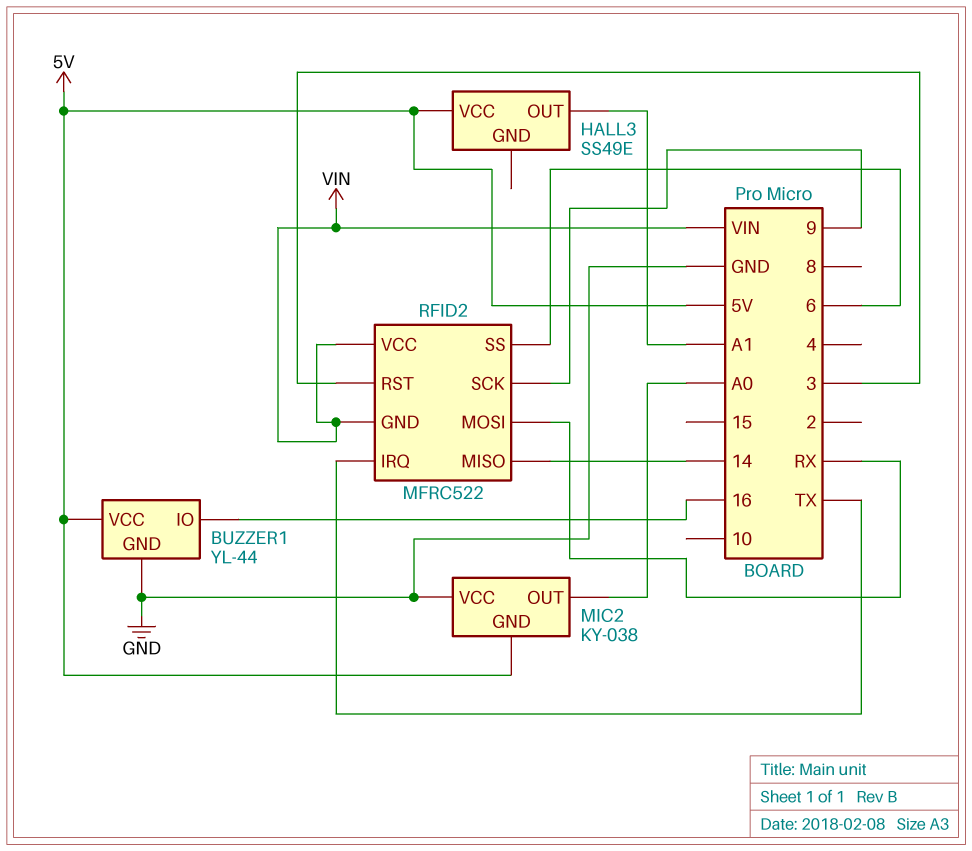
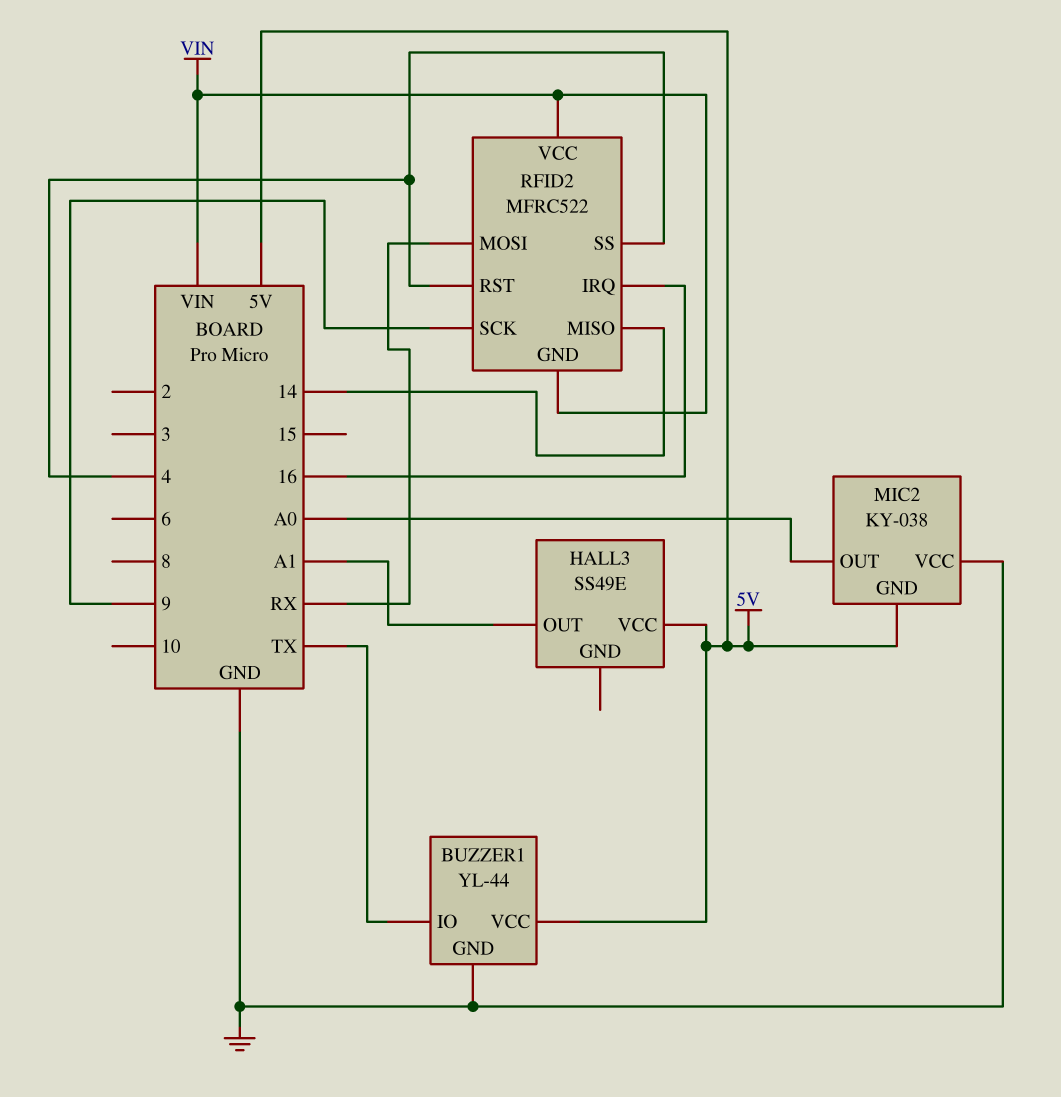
BUZZER1 pin IO: 16 -> TX
RFID2 pin IRQ: TX -> 16
RFID2 pin RST: 3 -> 4
RFID2 pin SS: 6 -> 4

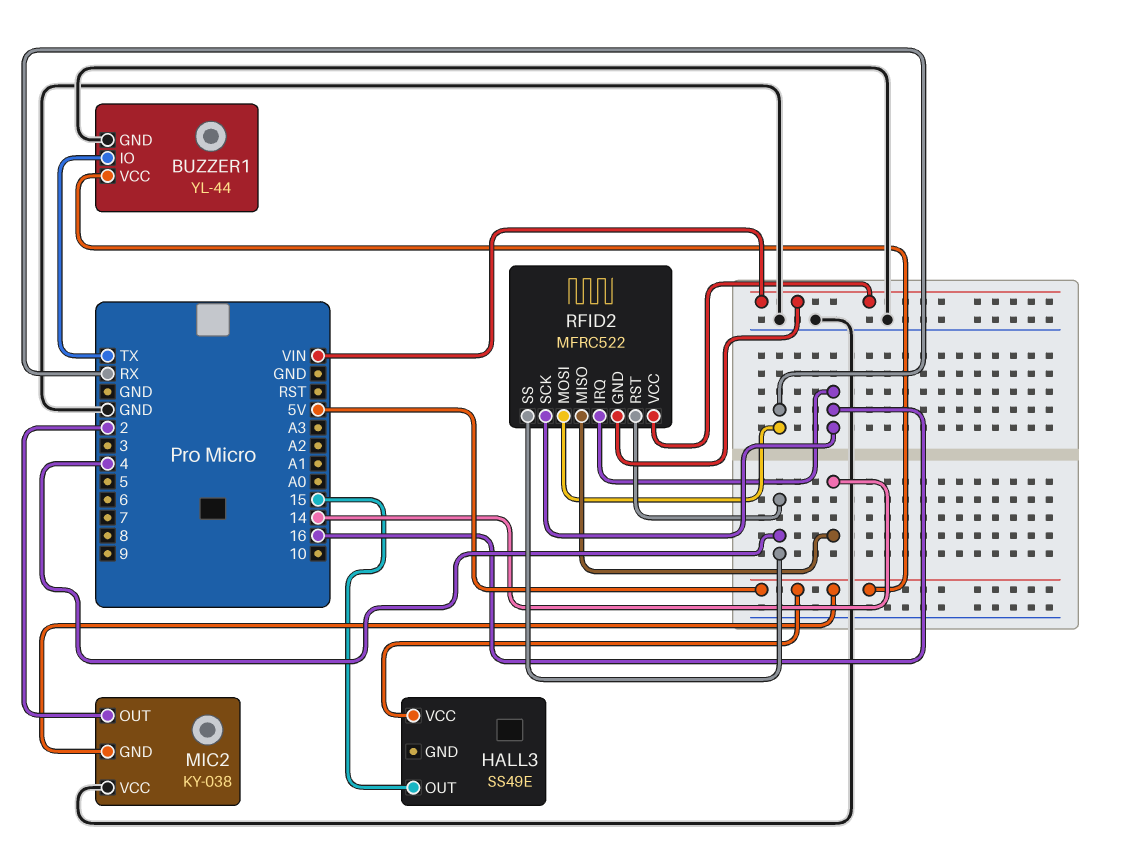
HALL3 pin OUT: A1 -> 15
MIC2 pin OUT: A0 -> 2
RFID2 pin SCK: 9 -> 16

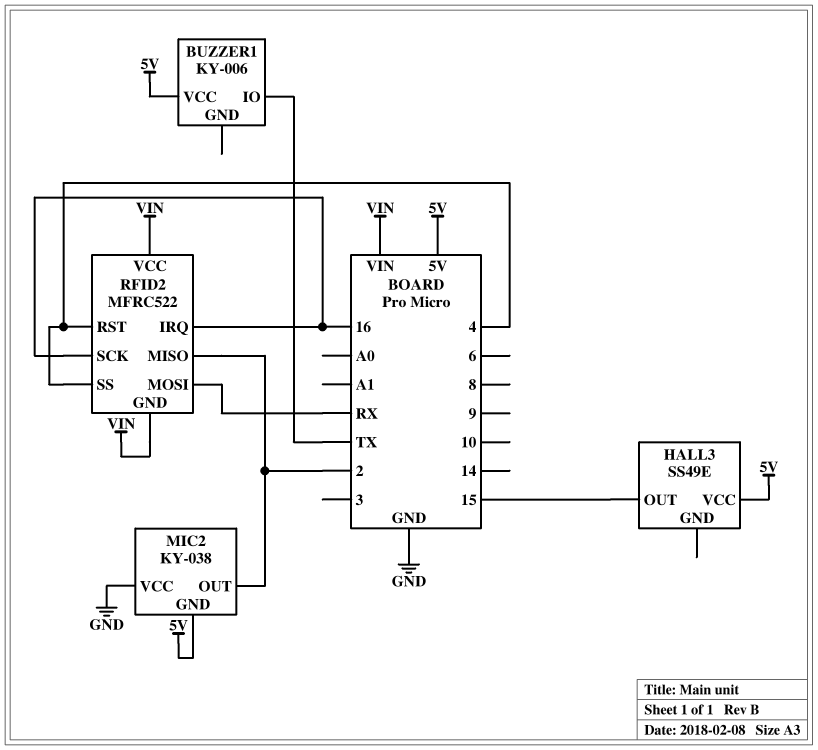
BUZZER1: YL-44 -> KY-006
BUZZER1 pin GND: GND -> none
RFID2 pin MISO: 14 -> 2

